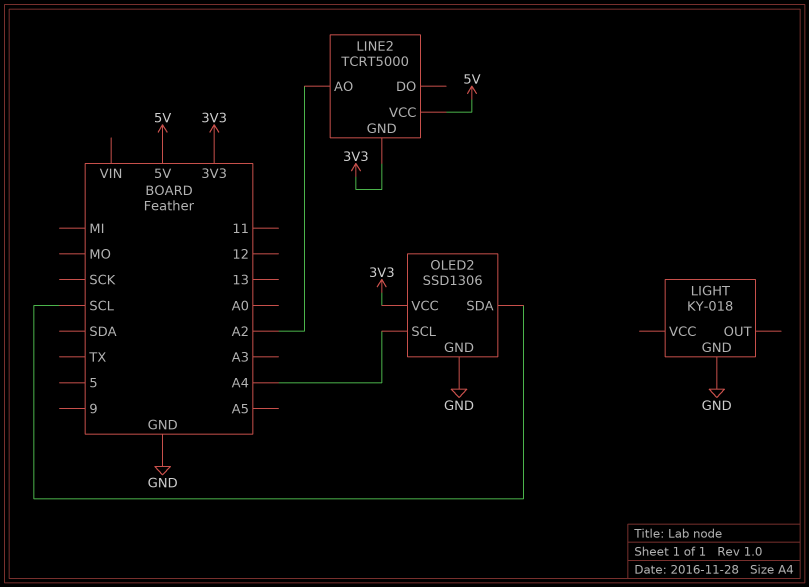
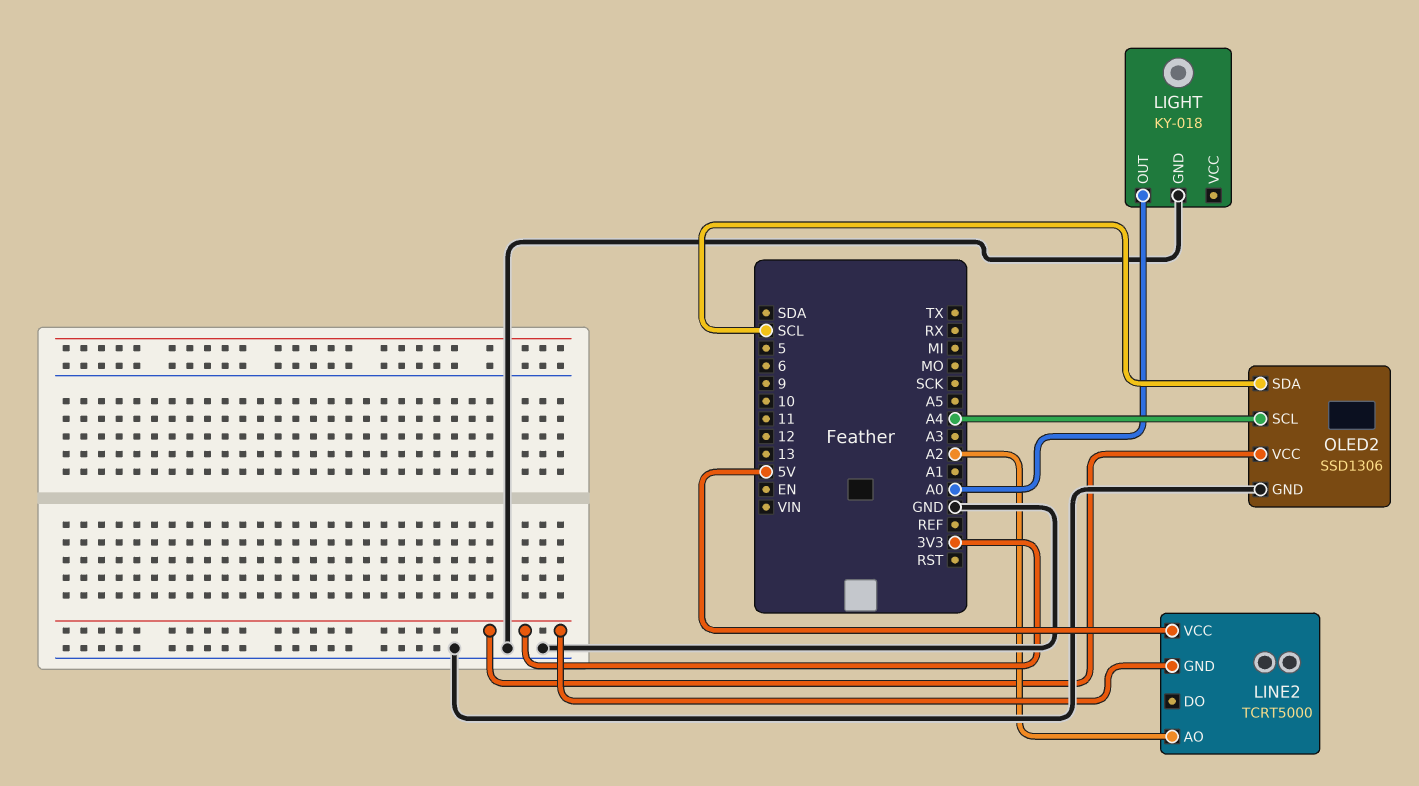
LIGHT pin OUT: none -> A0

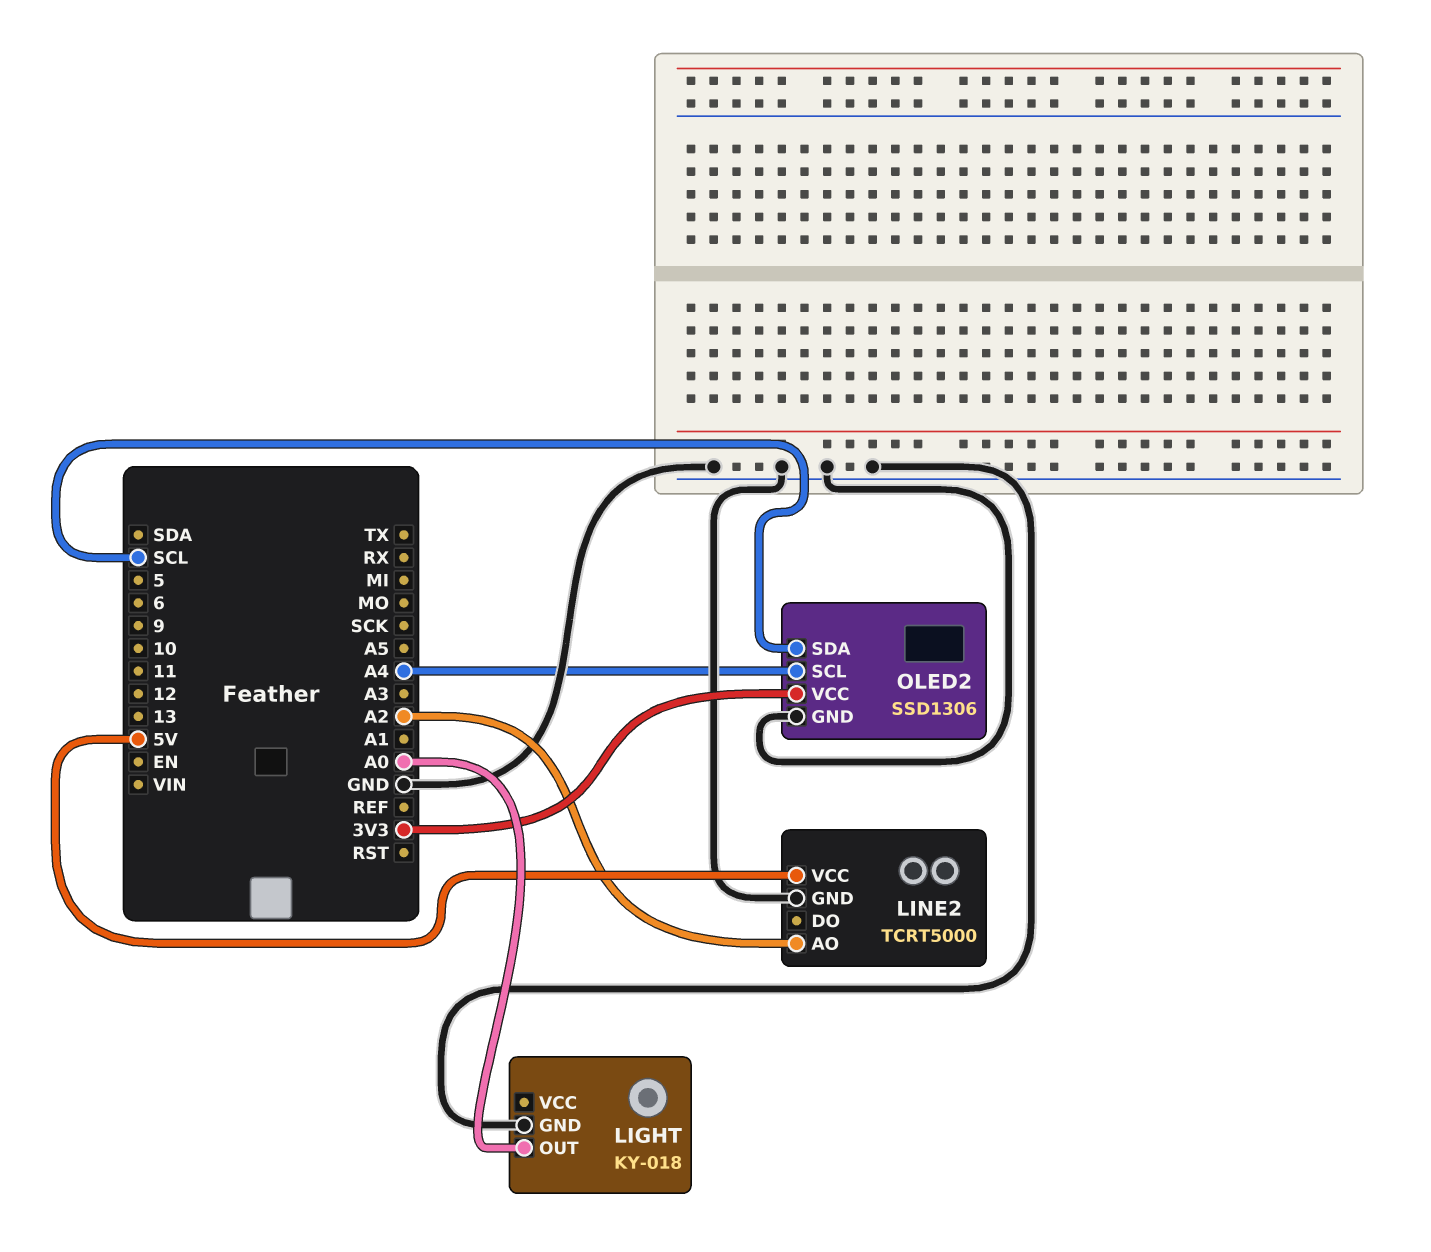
LINE2 pin GND: 3V3 -> GND

